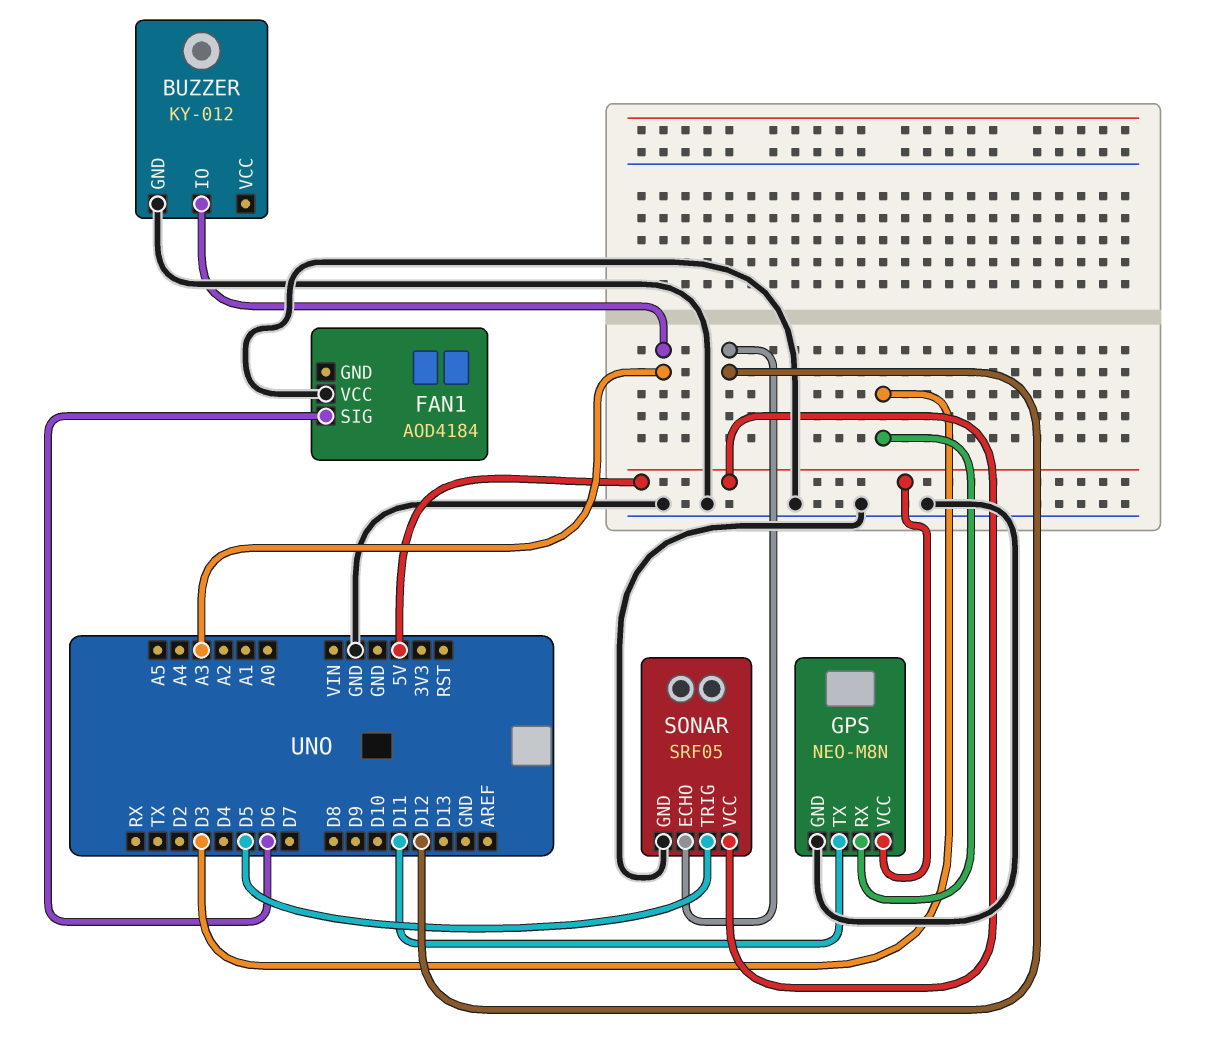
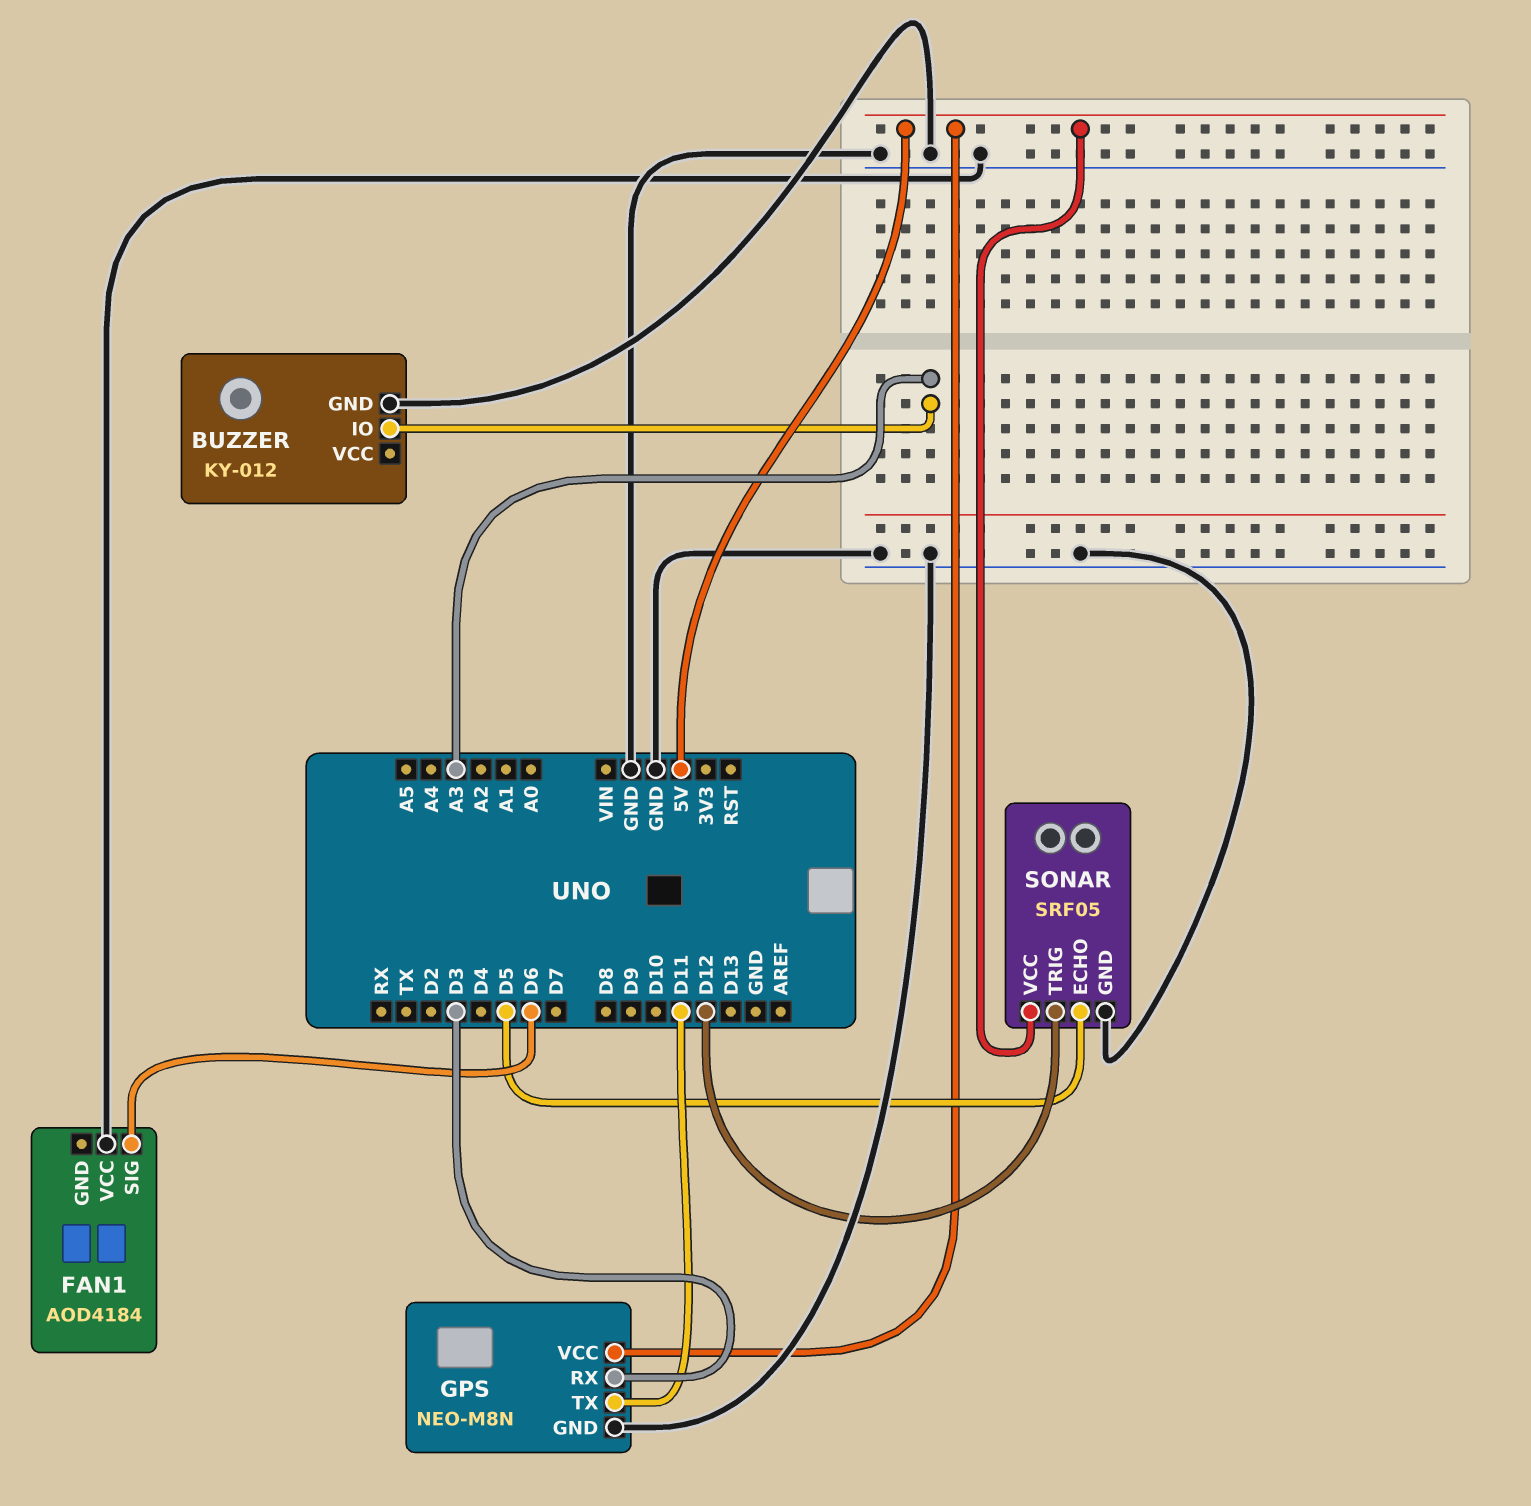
SONAR pin ECHO: D12 -> D5
SONAR pin TRIG: D5 -> D12

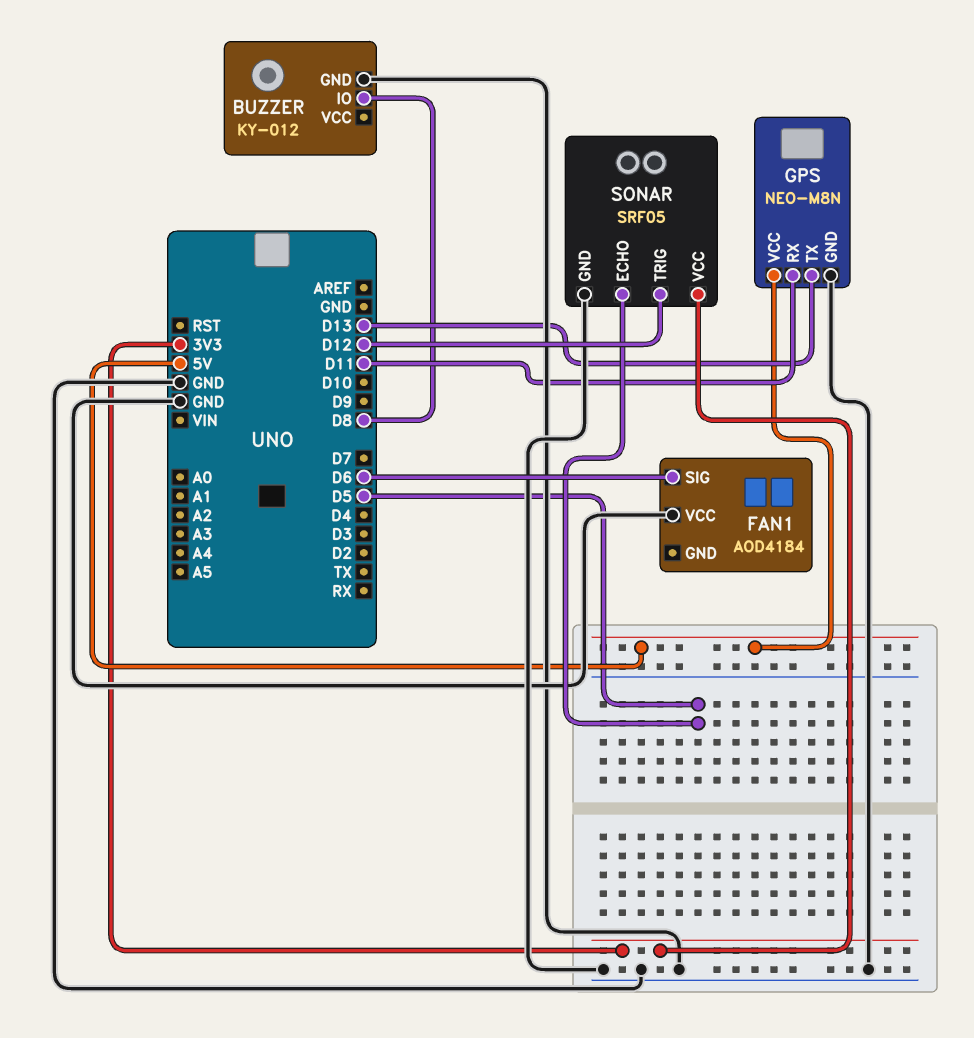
BUZZER pin IO: A3 -> D8
GPS pin RX: D3 -> D11
GPS pin TX: D11 -> D13
SONAR pin VCC: 5V -> 3V3

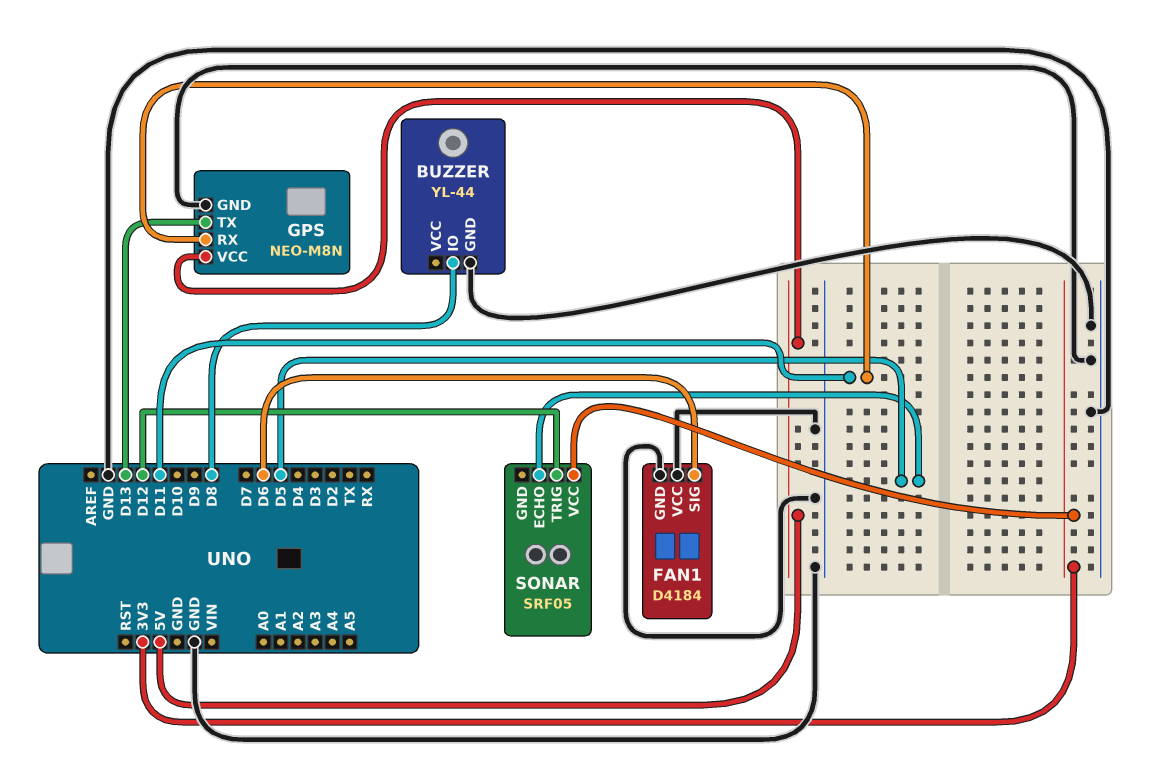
BUZZER: KY-012 -> YL-44
FAN1: AOD4184 -> D4184
FAN1 pin GND: none -> GND
SONAR pin GND: GND -> none

